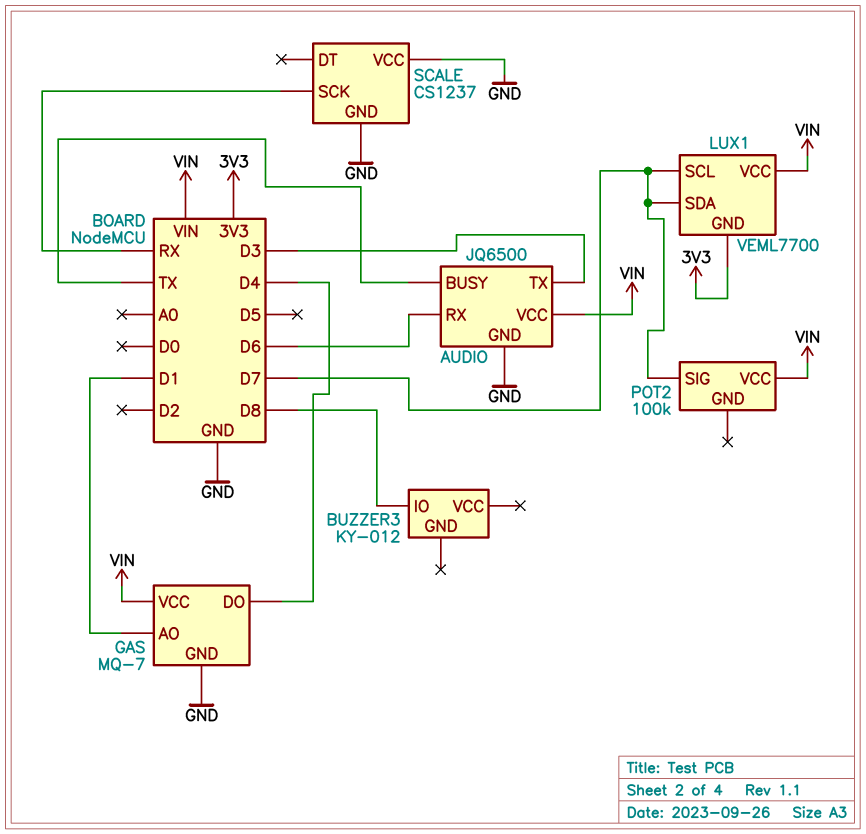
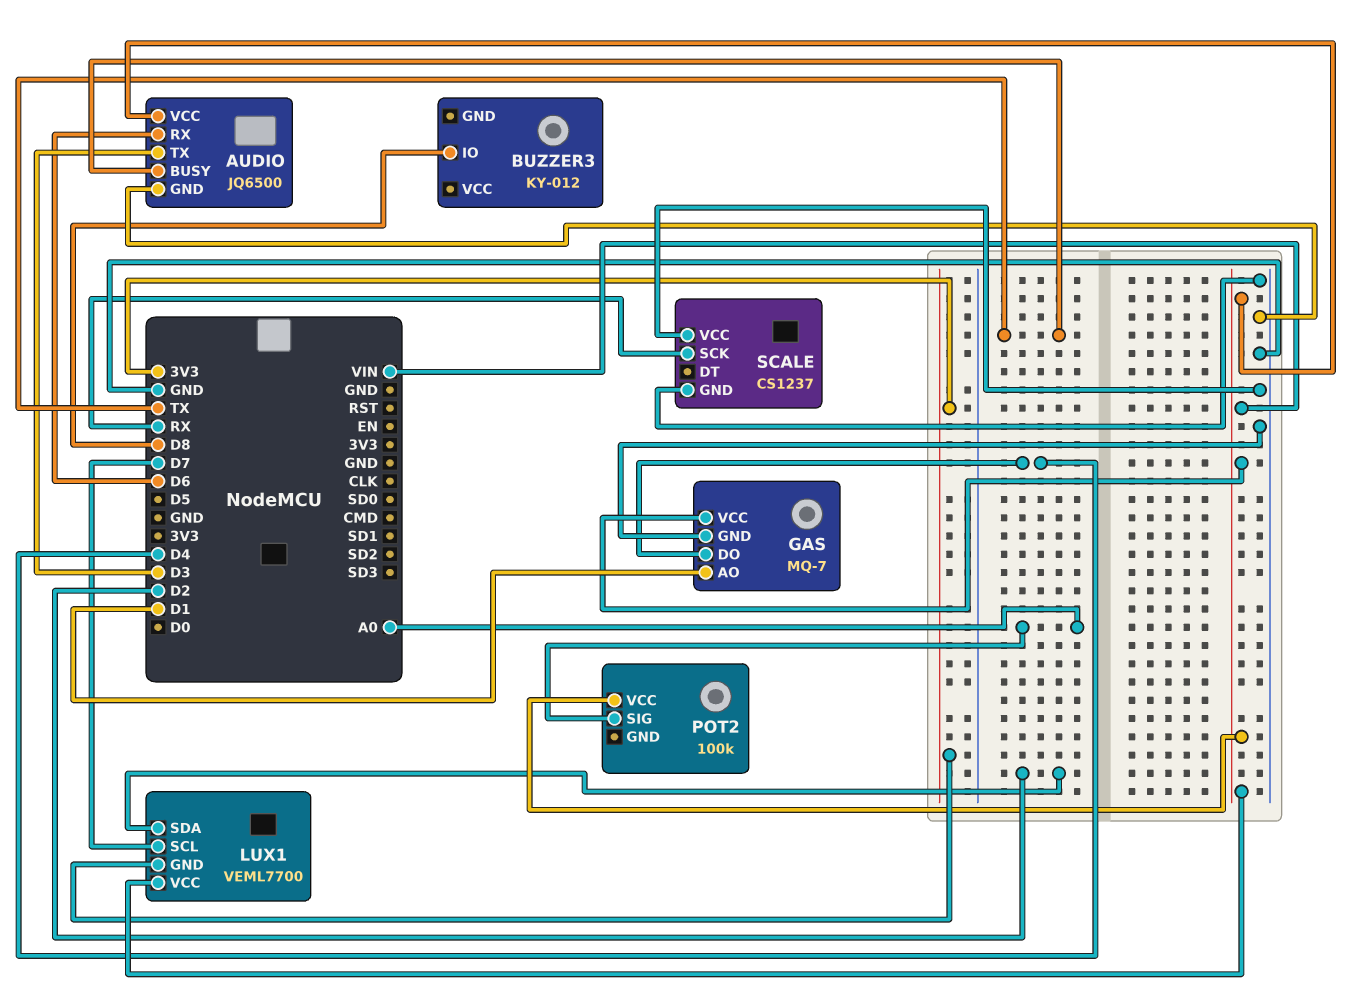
LUX1 pin SDA: D7 -> D2
POT2 pin SIG: D7 -> A0

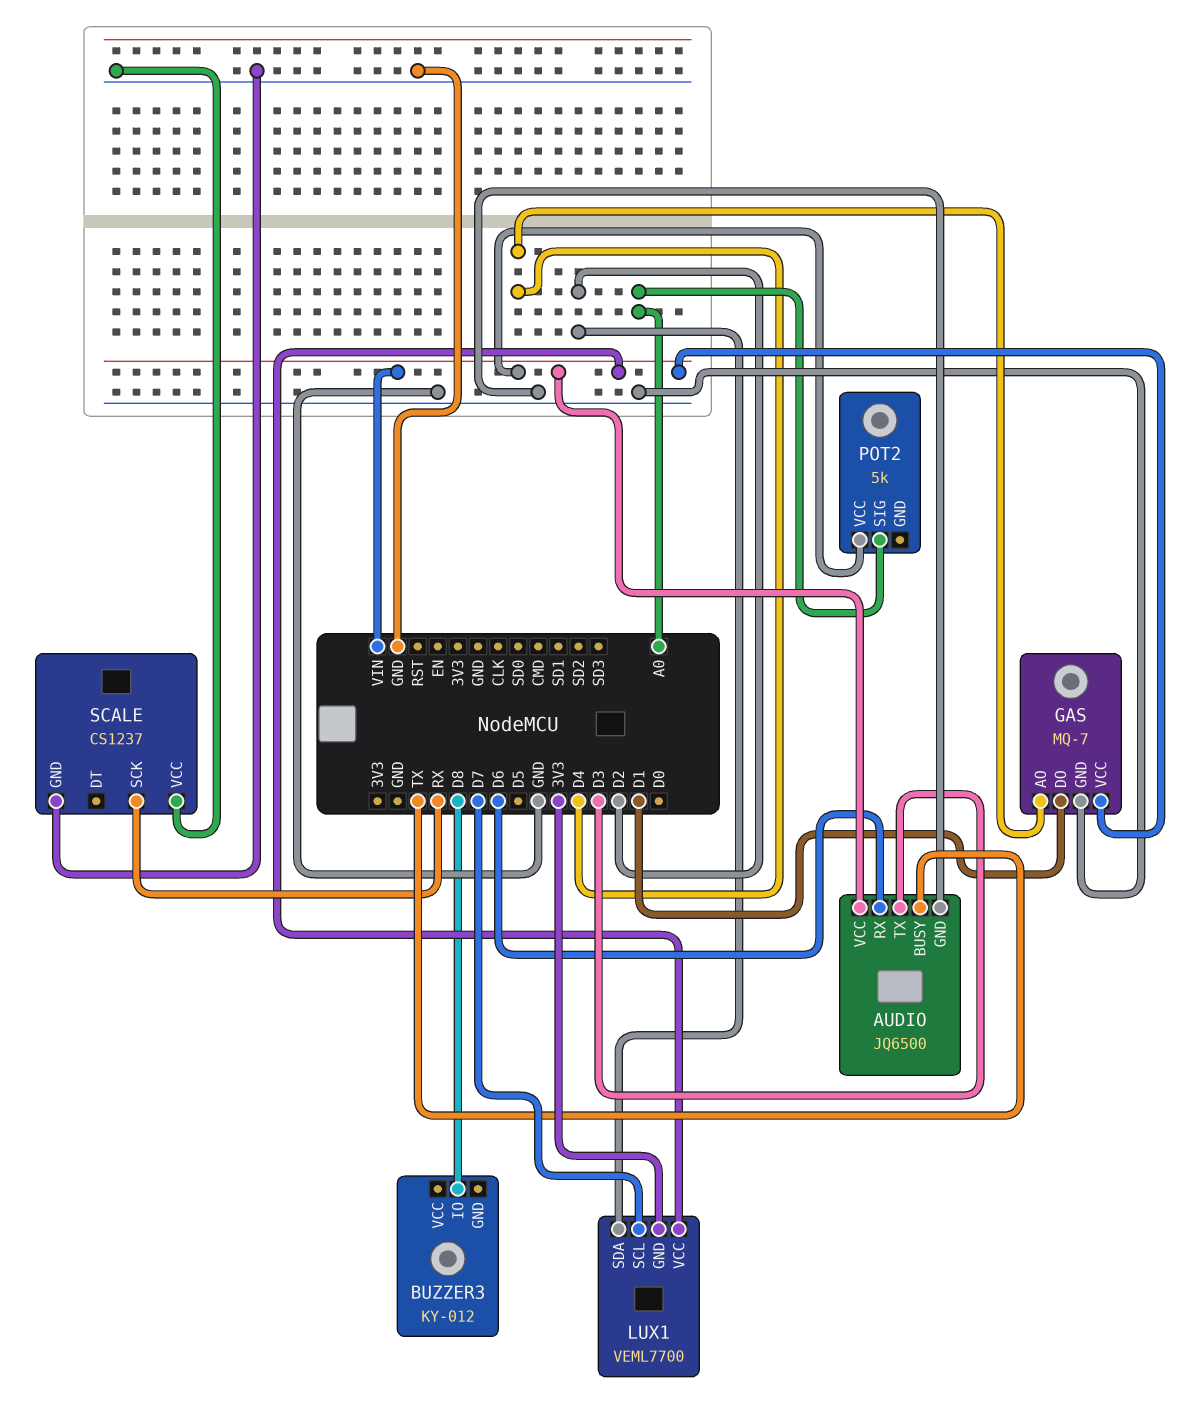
GAS pin AO: D1 -> D4
GAS pin DO: D4 -> D1
POT2: 100k -> 5k

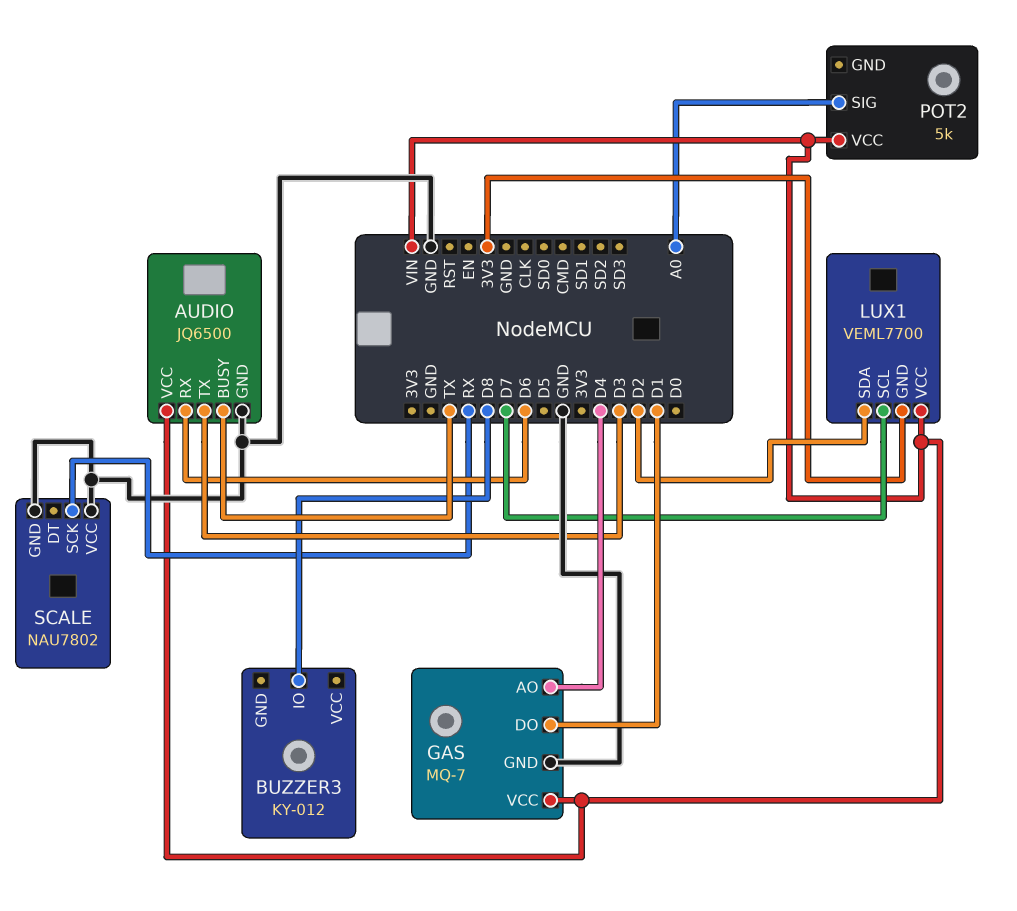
SCALE: CS1237 -> NAU7802

